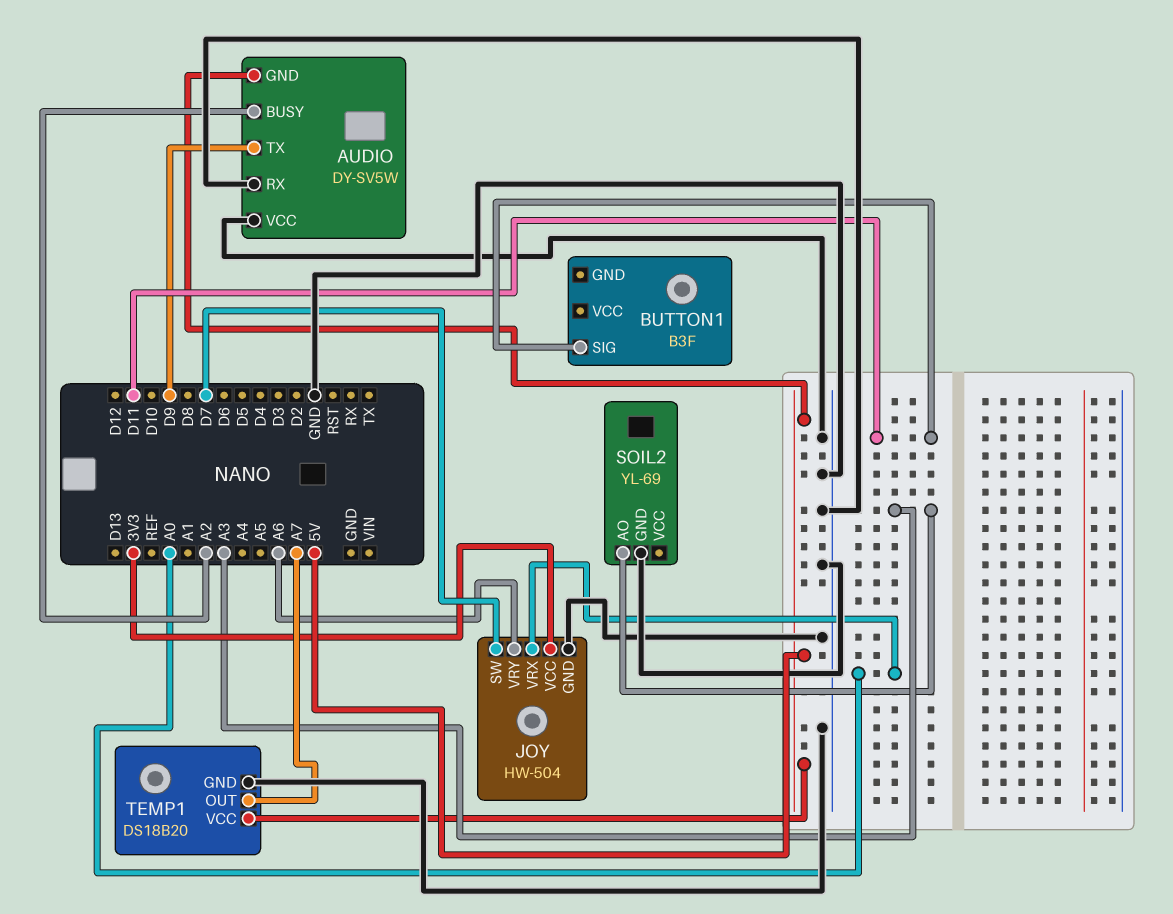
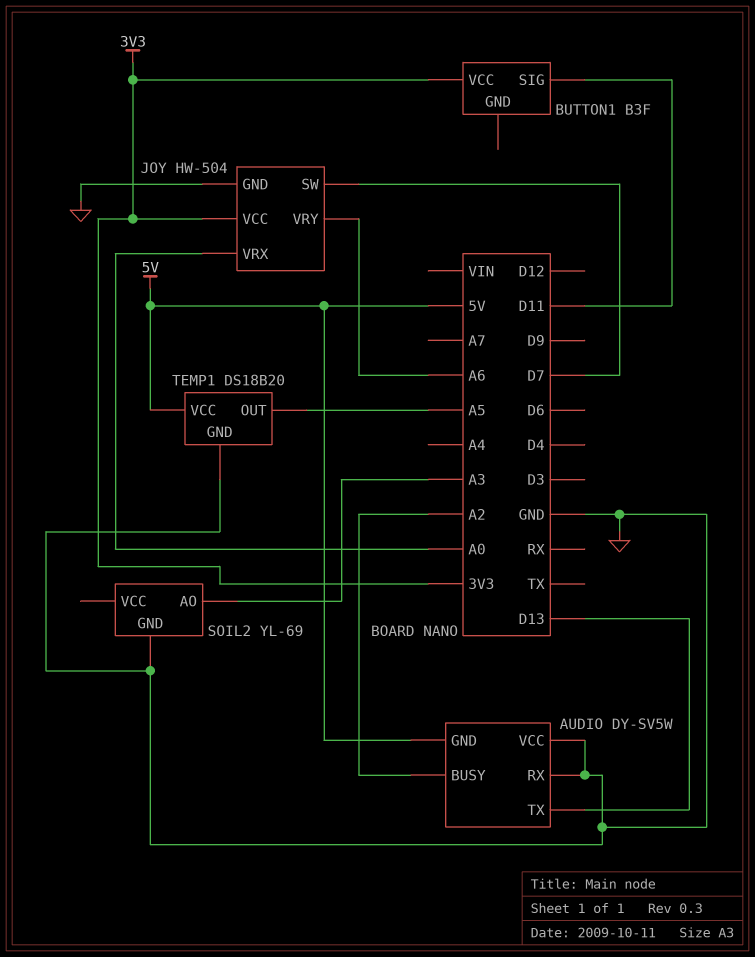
AUDIO pin TX: D9 -> D13
BUTTON1 pin VCC: none -> 3V3
TEMP1 pin OUT: A7 -> A5

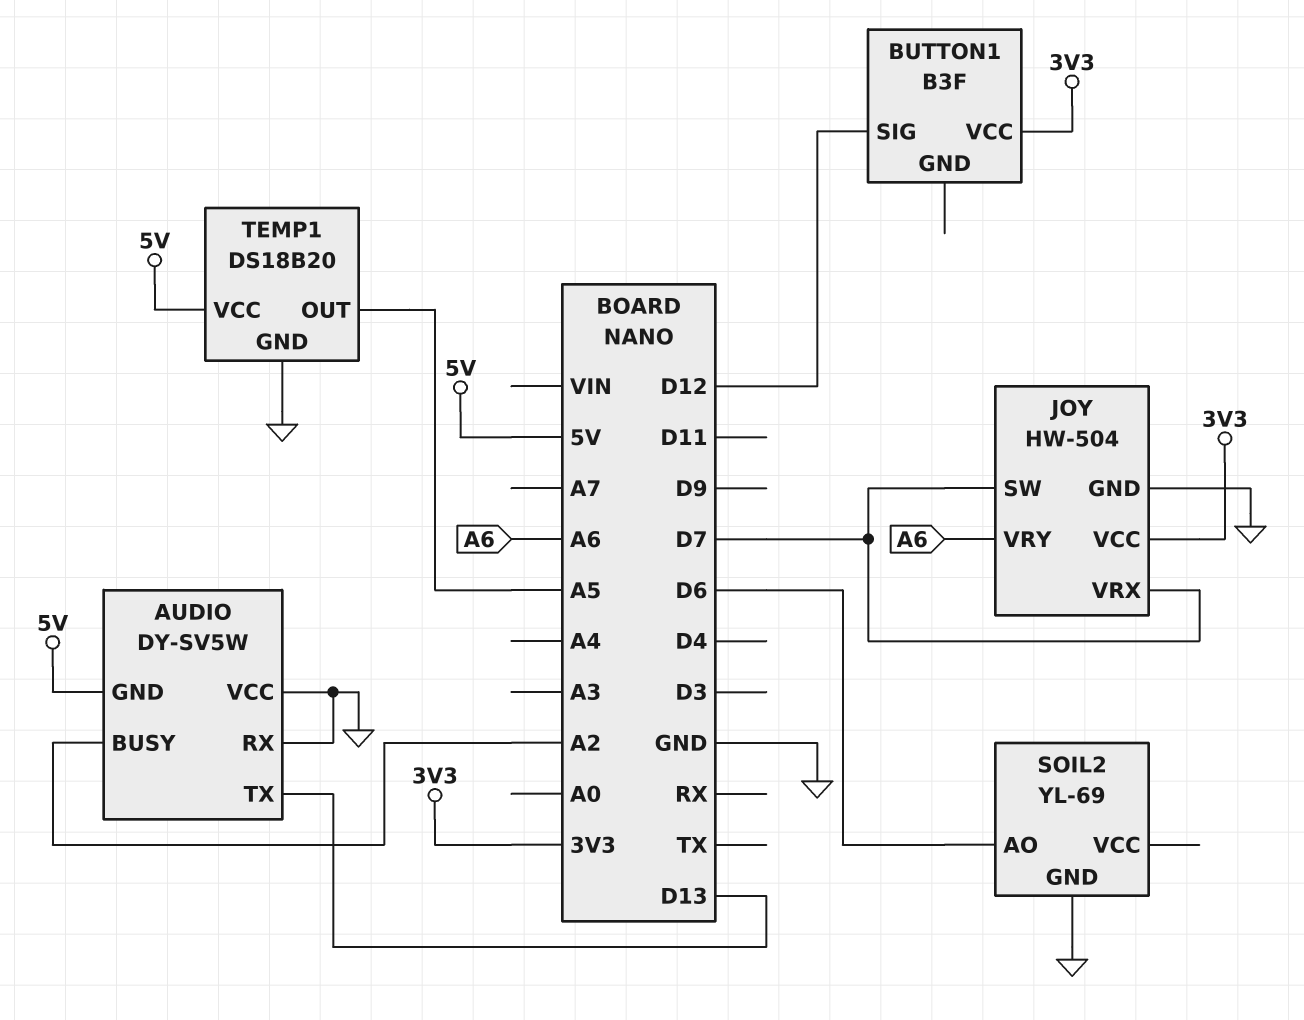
BUTTON1 pin SIG: D11 -> D12
JOY pin VRX: A0 -> D7
SOIL2 pin AO: A3 -> D6

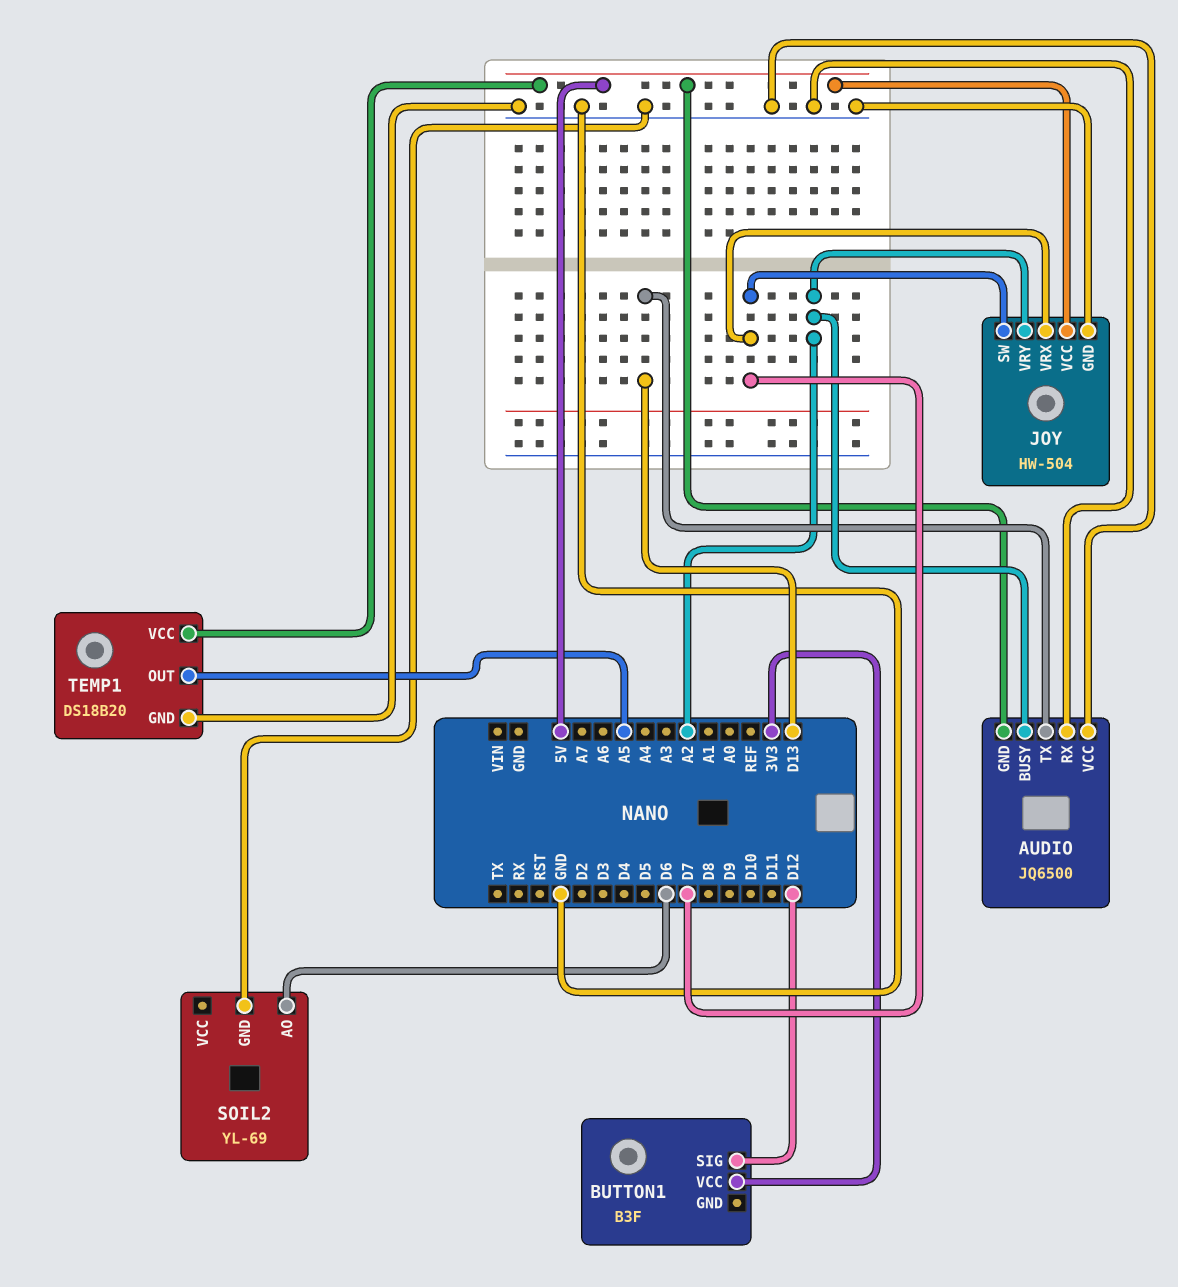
AUDIO: DY-SV5W -> JQ6500
JOY pin VCC: 3V3 -> 5V
JOY pin VRY: A6 -> A2

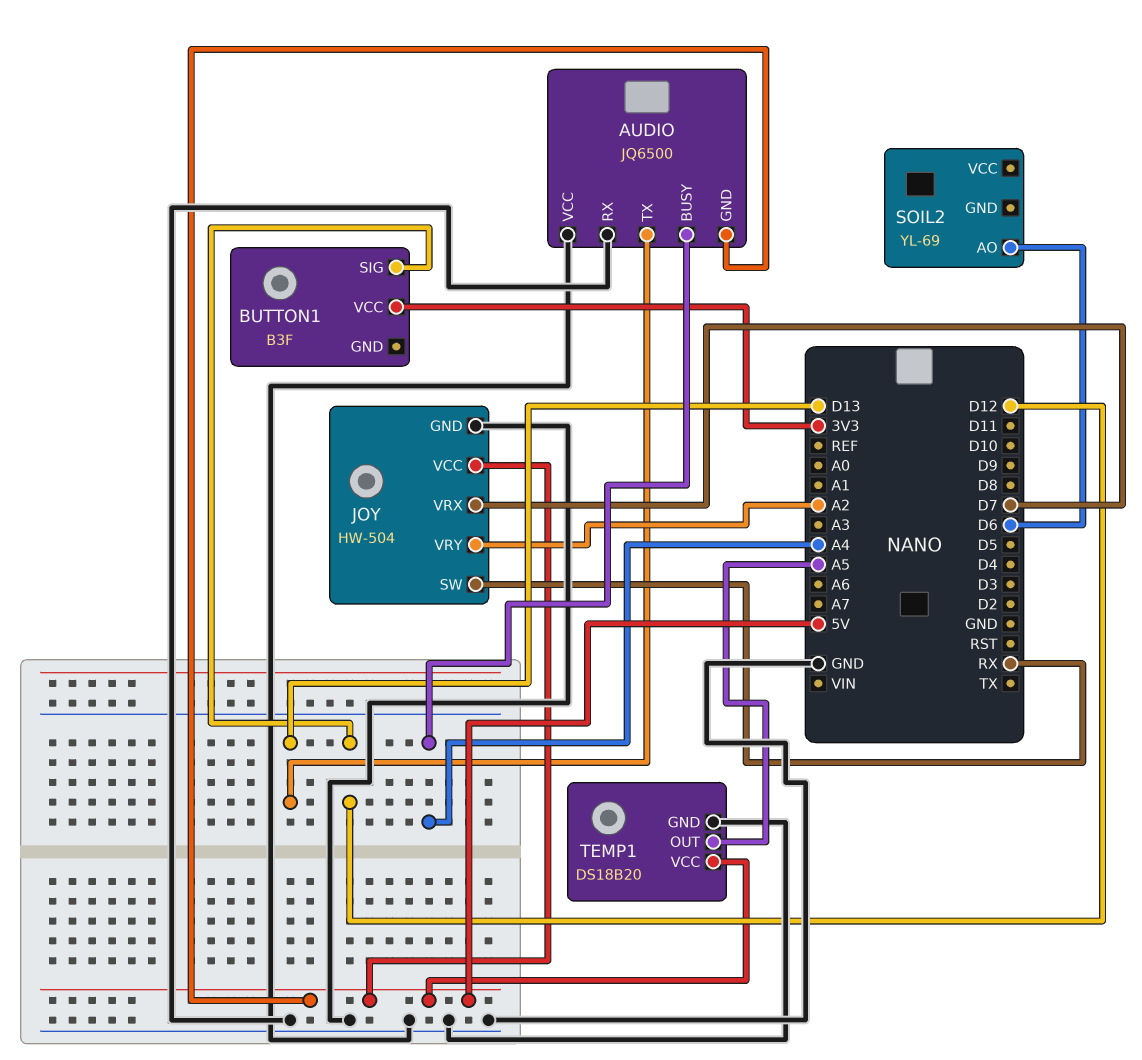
AUDIO pin BUSY: A2 -> A4
JOY pin SW: D7 -> RX
SOIL2 pin GND: GND -> none

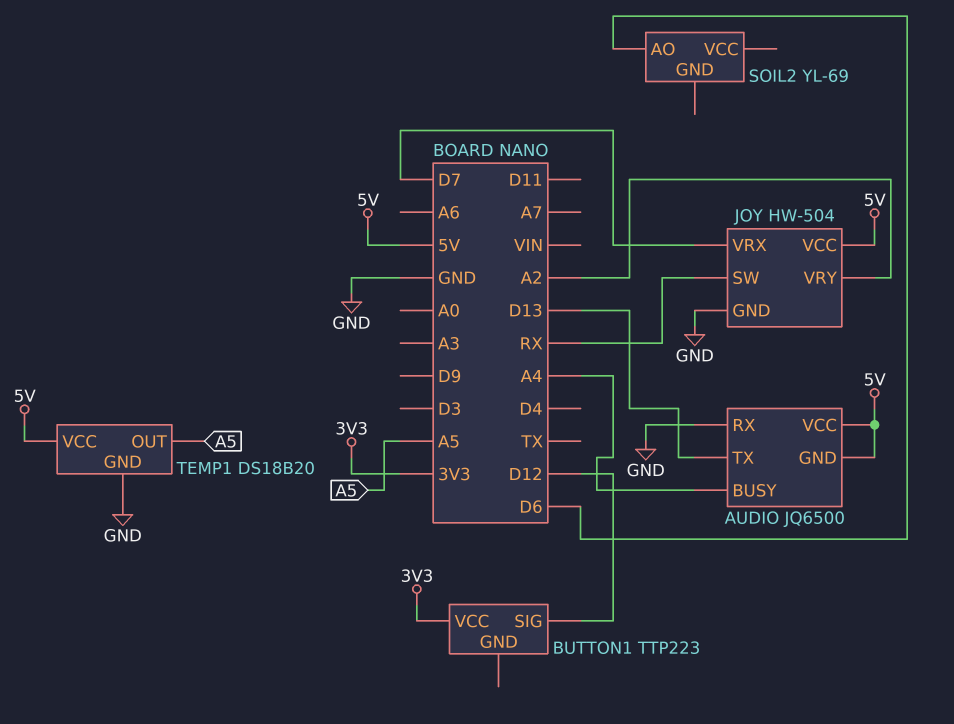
AUDIO pin VCC: GND -> 5V
BUTTON1: B3F -> TTP223

